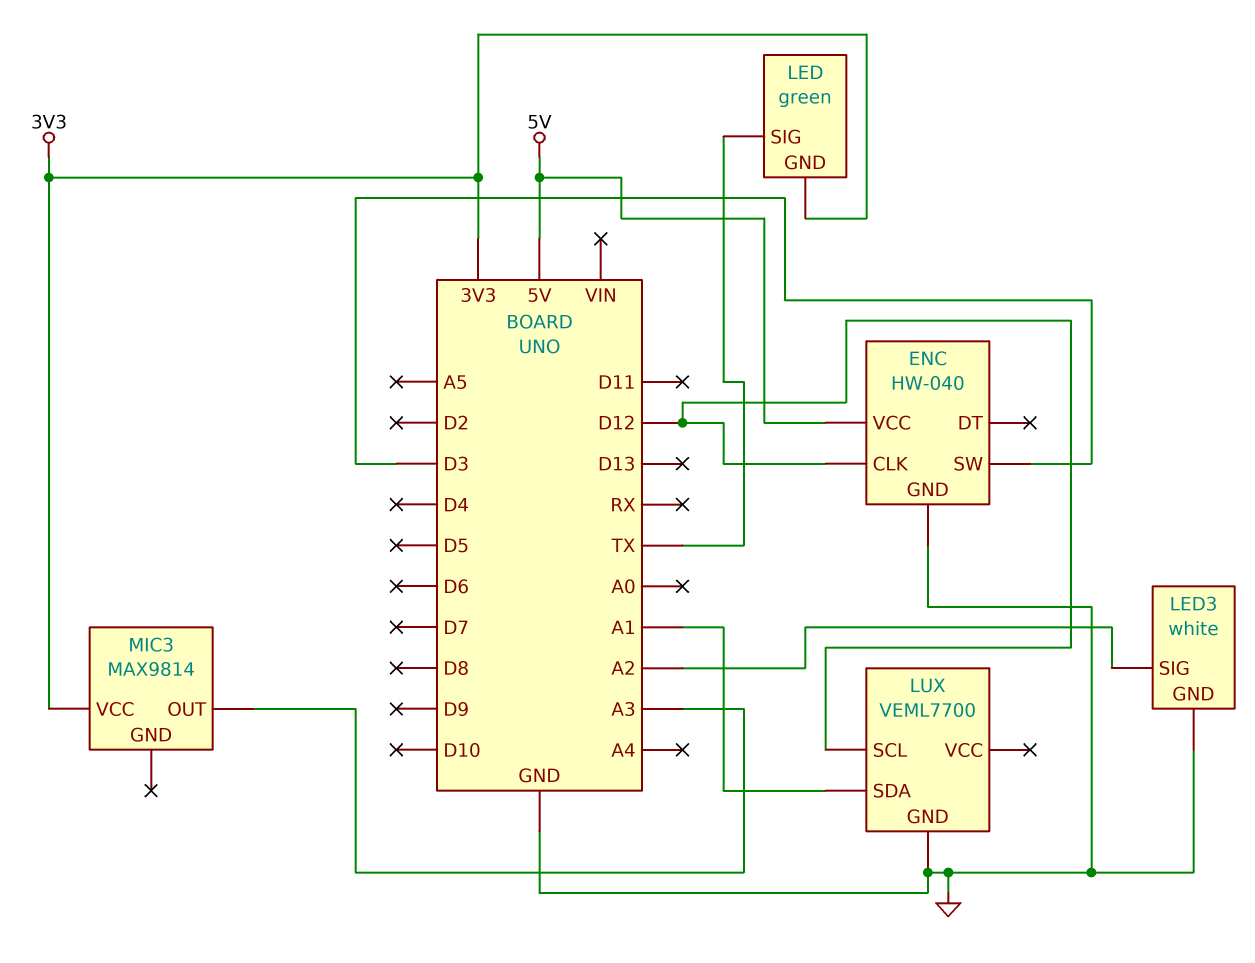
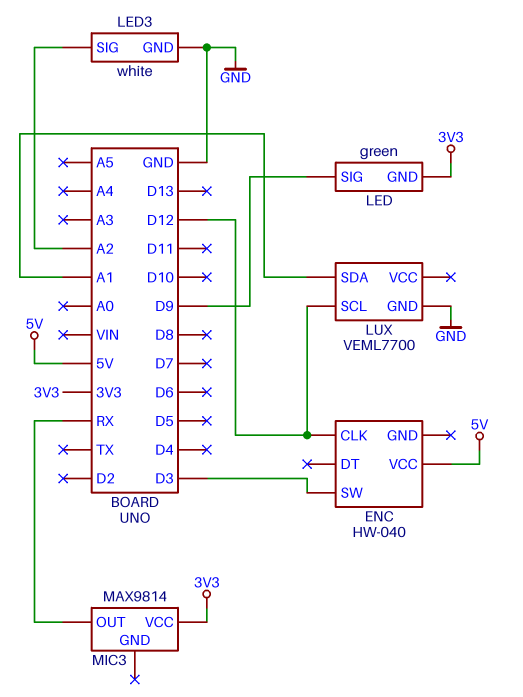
ENC pin GND: GND -> none
LED pin SIG: TX -> D9
MIC3 pin OUT: A3 -> RX

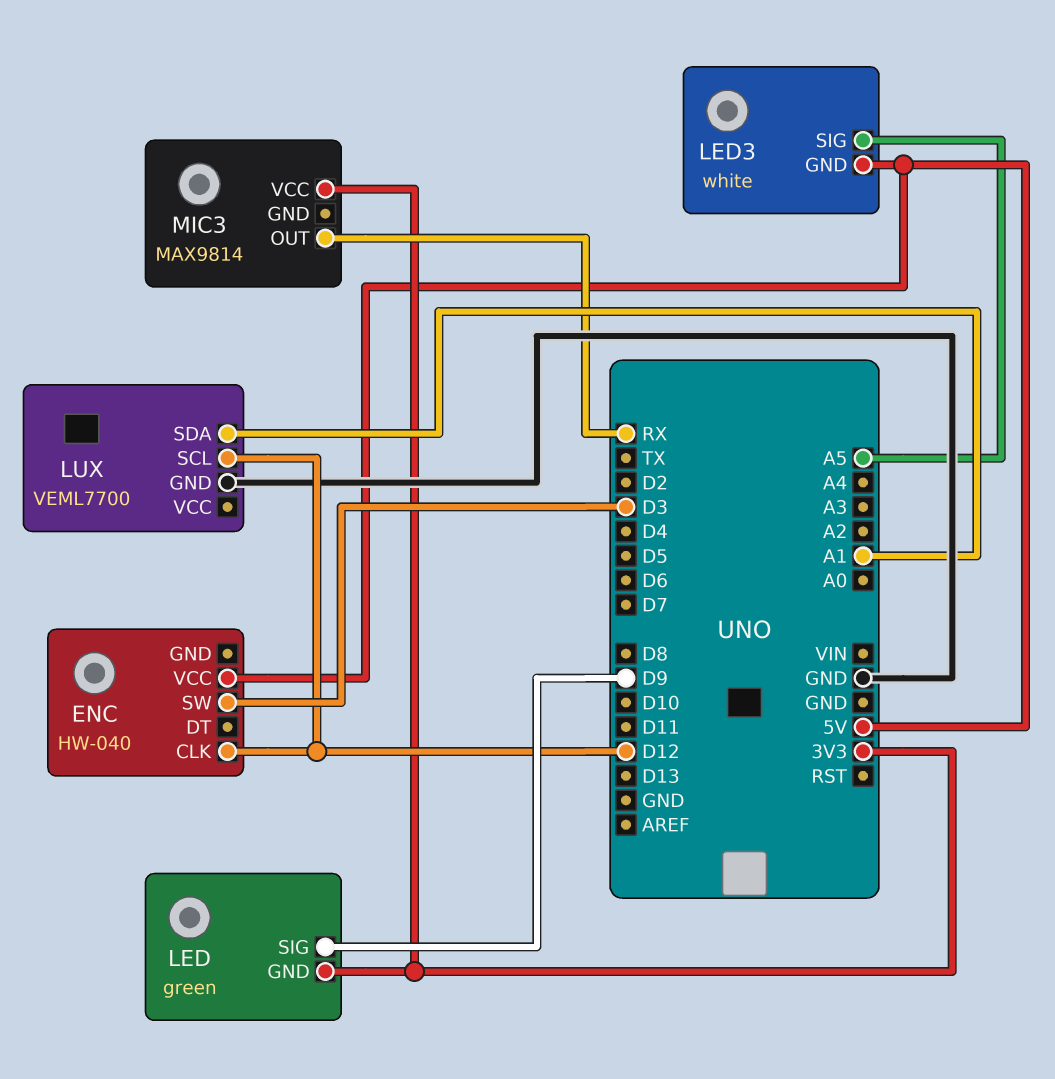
LED3 pin GND: GND -> 5V
LED3 pin SIG: A2 -> A5

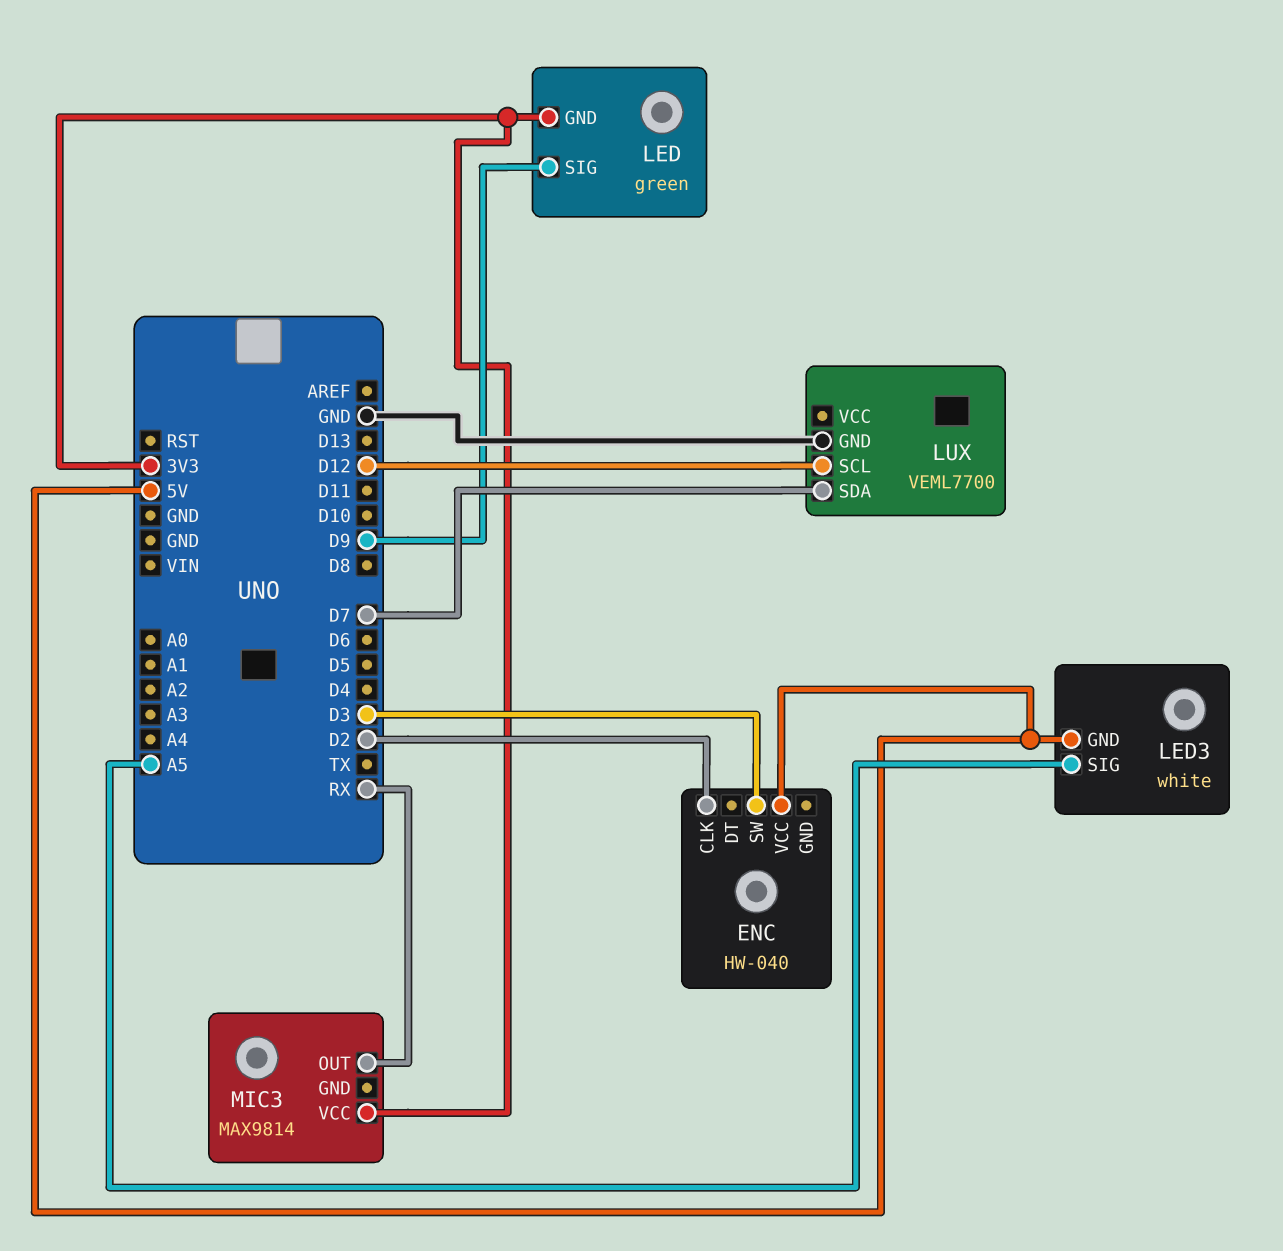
ENC pin CLK: D12 -> D2
LUX pin SDA: A1 -> D7

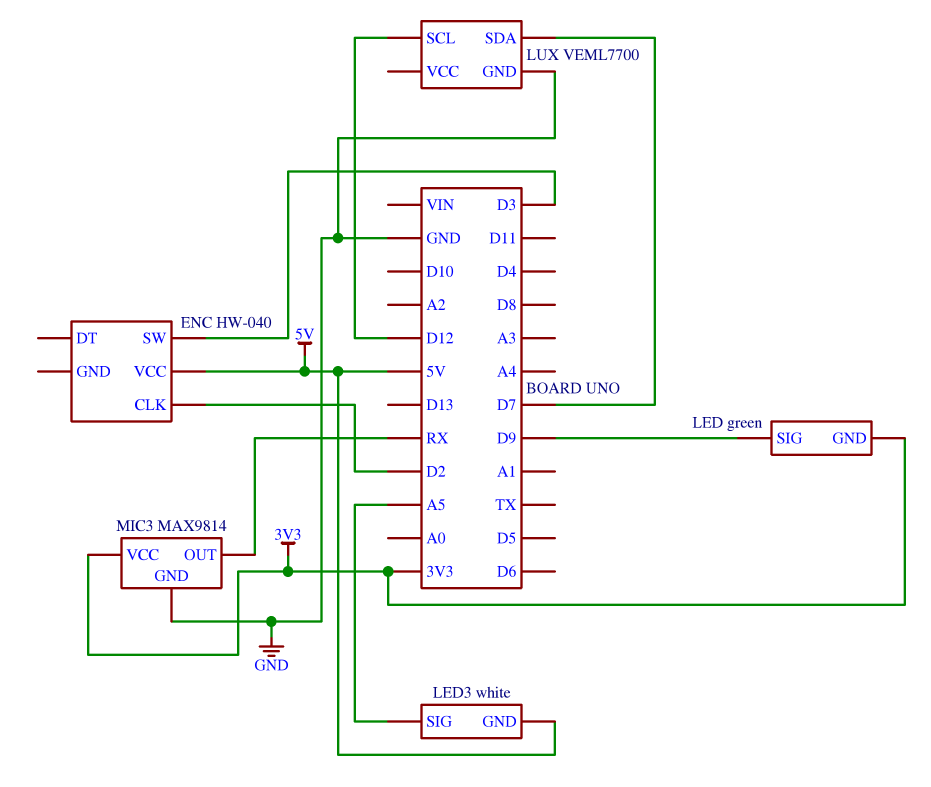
MIC3 pin GND: none -> GND

